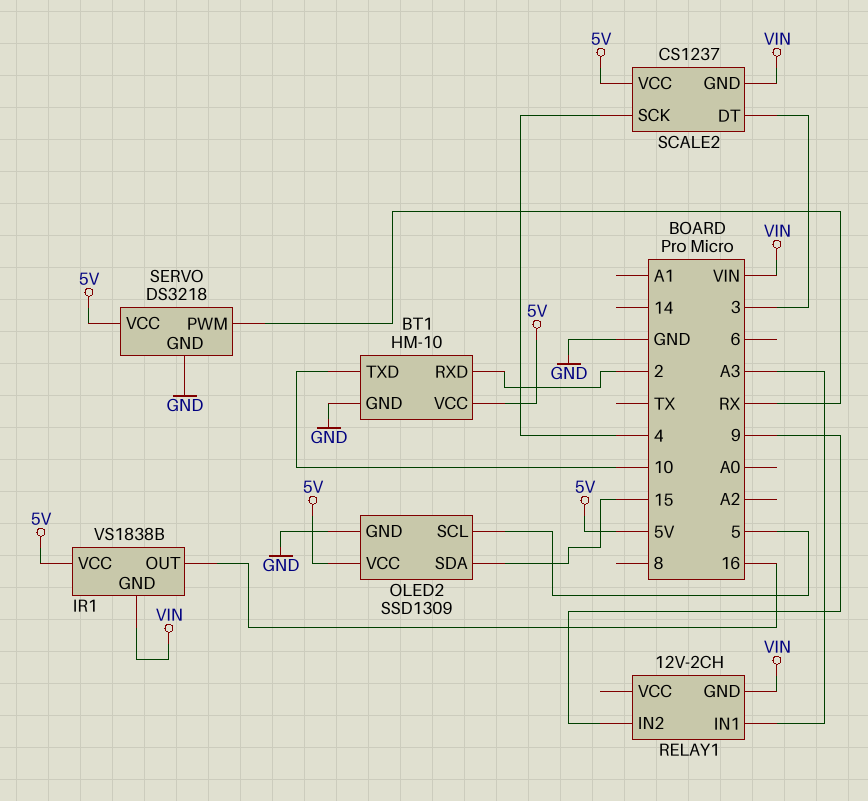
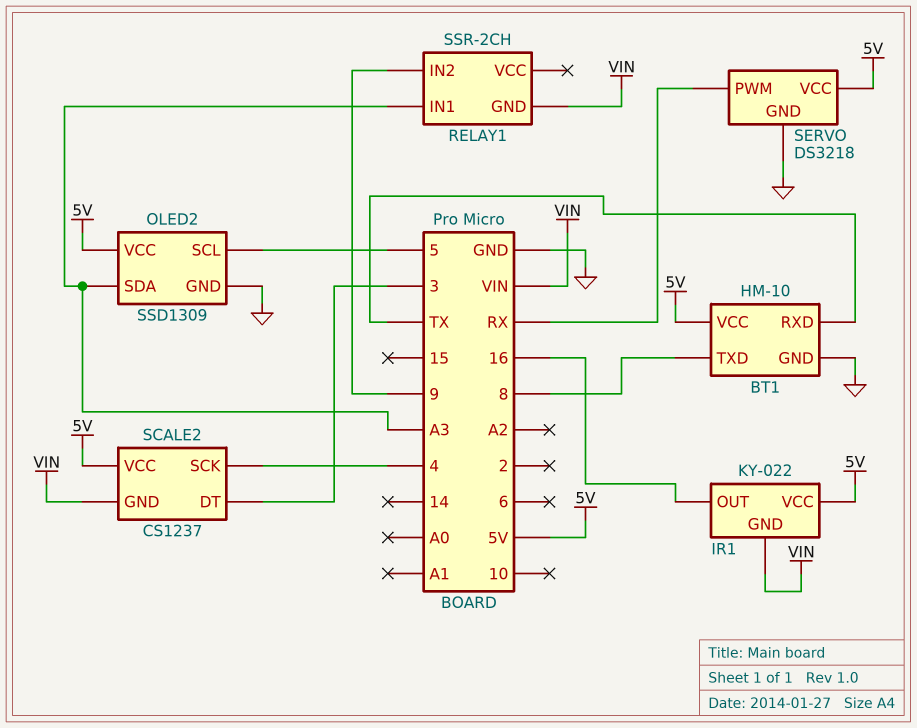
BT1 pin RXD: 2 -> TX
BT1 pin TXD: 10 -> 8
IR1: VS1838B -> KY-022
OLED2 pin SDA: 15 -> A3
RELAY1: 12V-2CH -> SSR-2CH

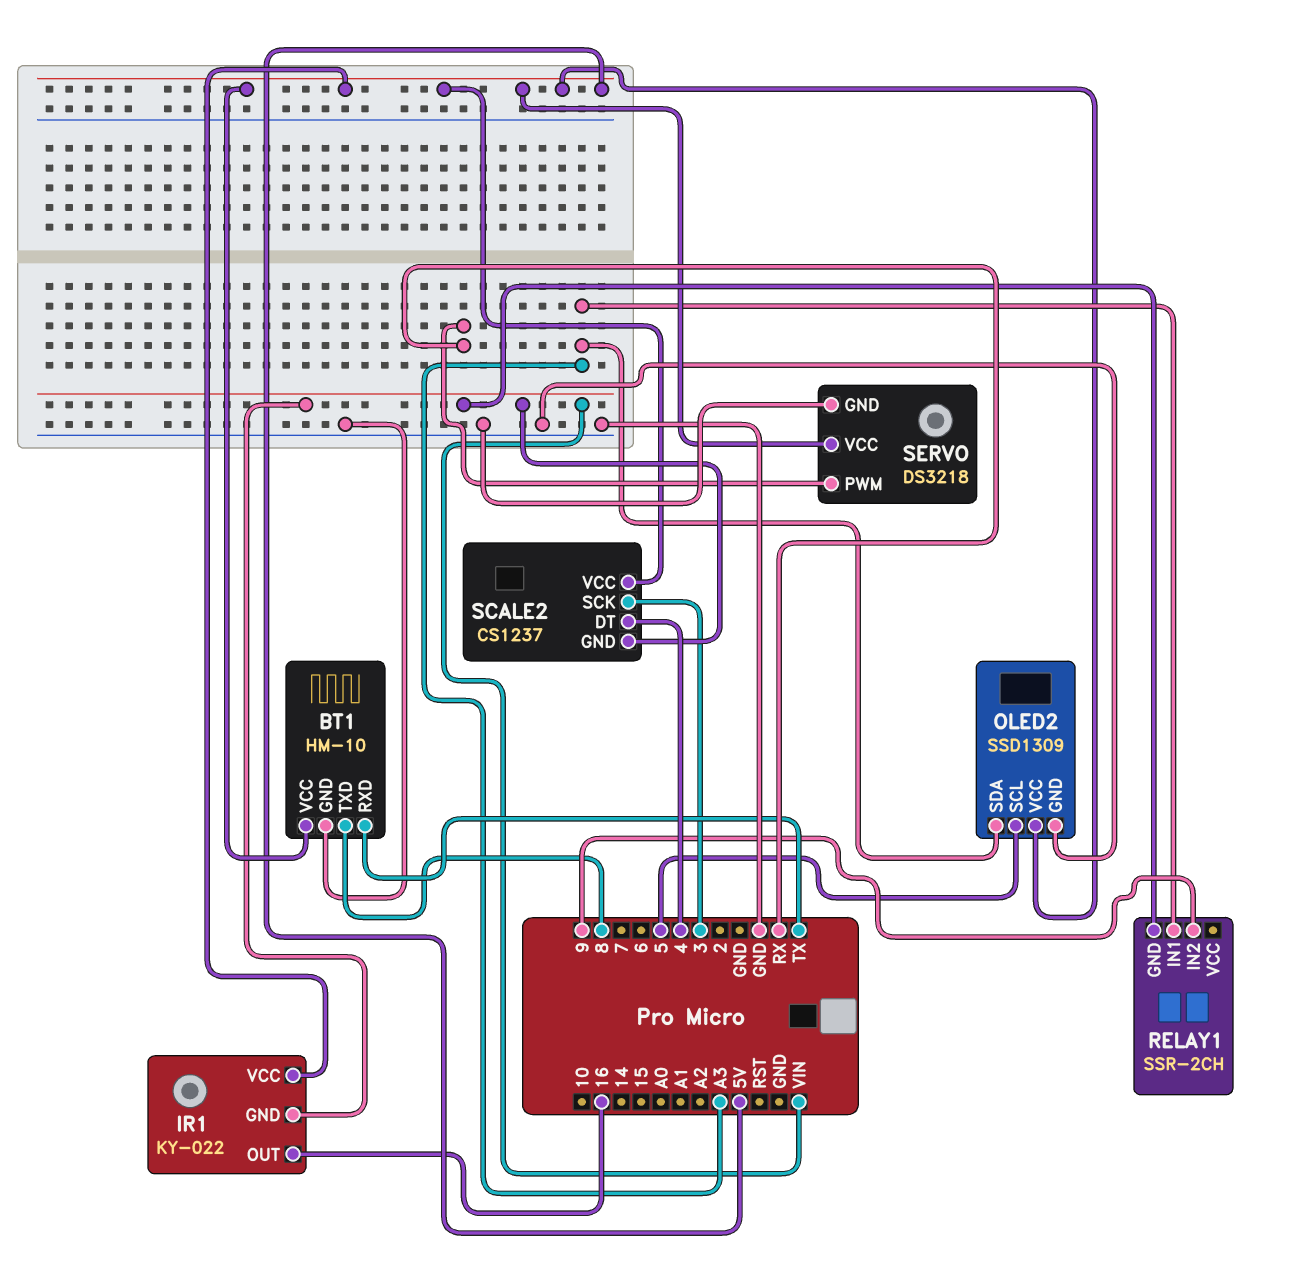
SCALE2 pin DT: 3 -> 4
SCALE2 pin SCK: 4 -> 3

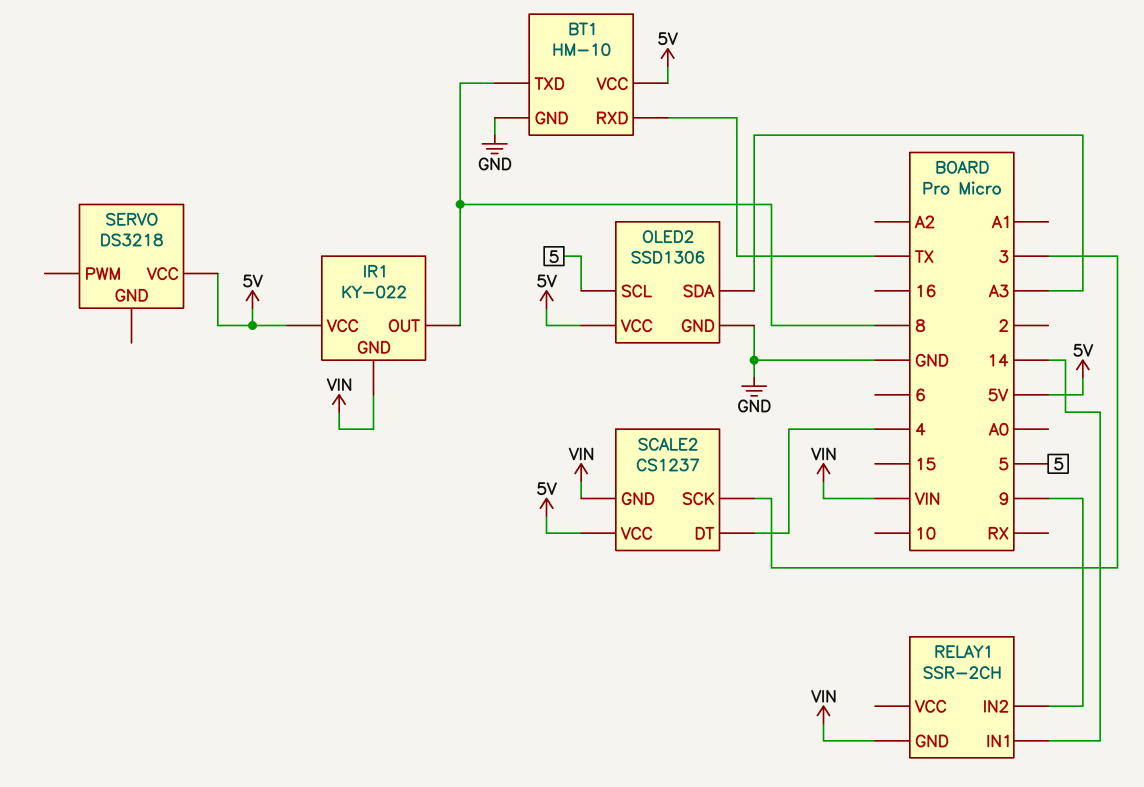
IR1 pin OUT: 16 -> 8
OLED2: SSD1309 -> SSD1306
RELAY1 pin IN1: A3 -> 14
SERVO pin GND: GND -> none
SERVO pin PWM: RX -> none

